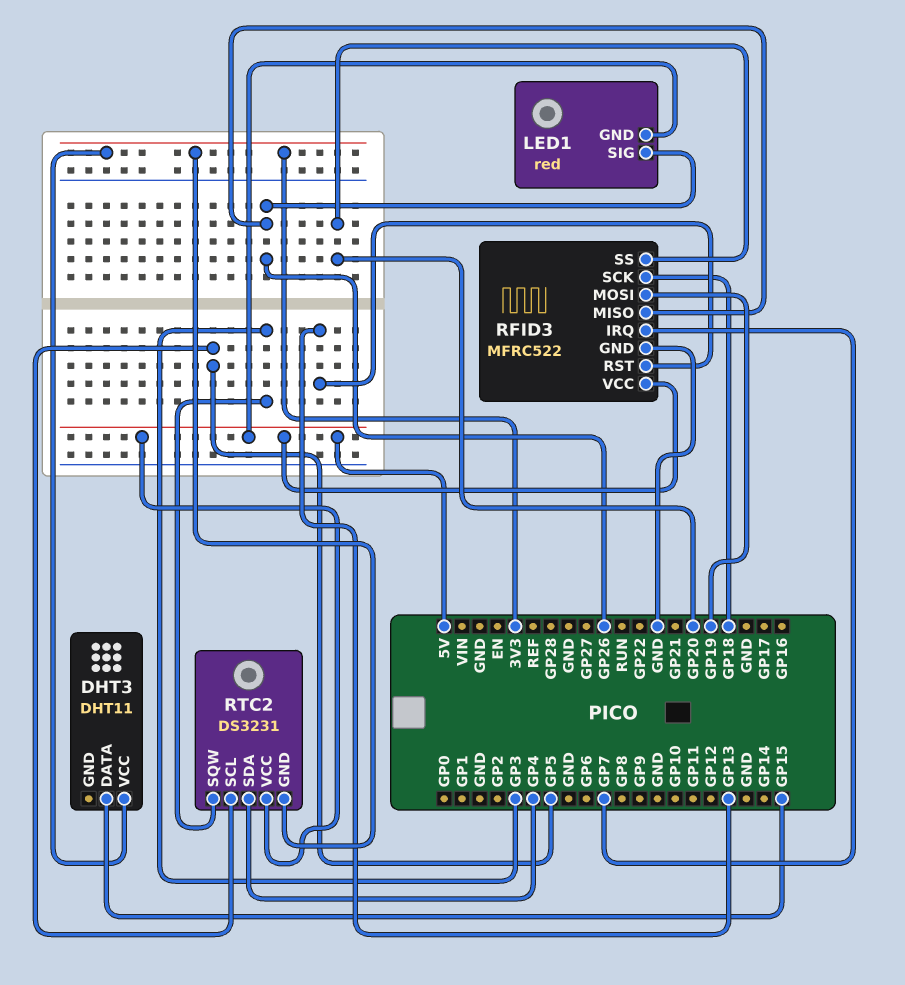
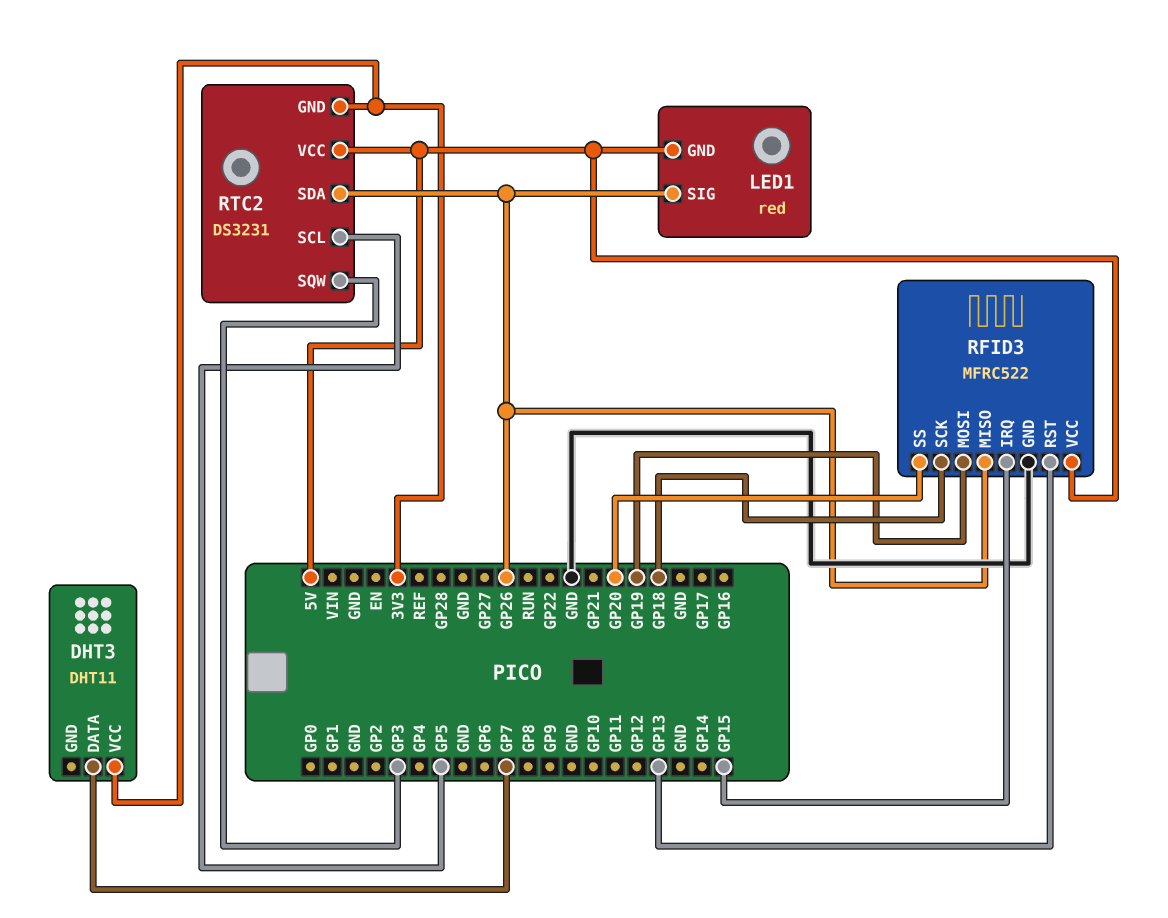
DHT3 pin DATA: GP15 -> GP7
RFID3 pin IRQ: GP7 -> GP15
RTC2 pin SDA: GP4 -> GP26

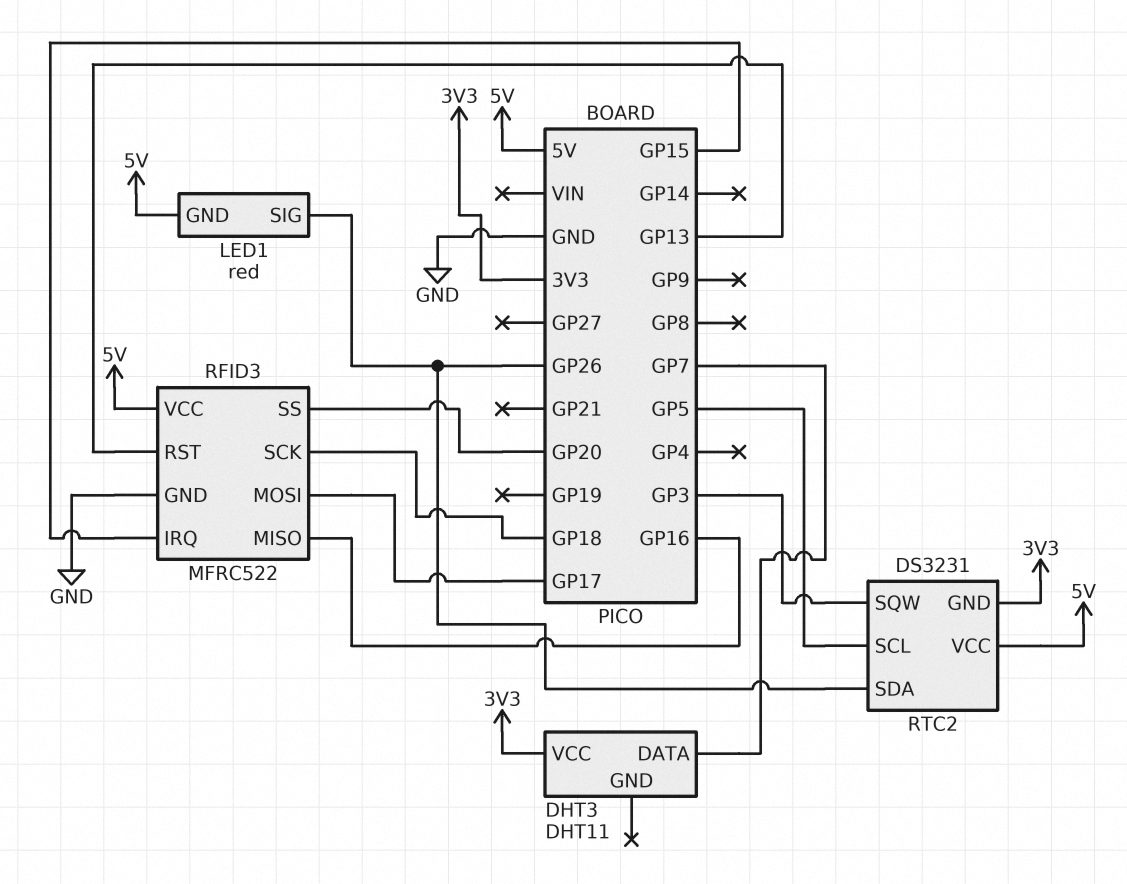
RFID3 pin MISO: GP26 -> GP16
RFID3 pin MOSI: GP19 -> GP17

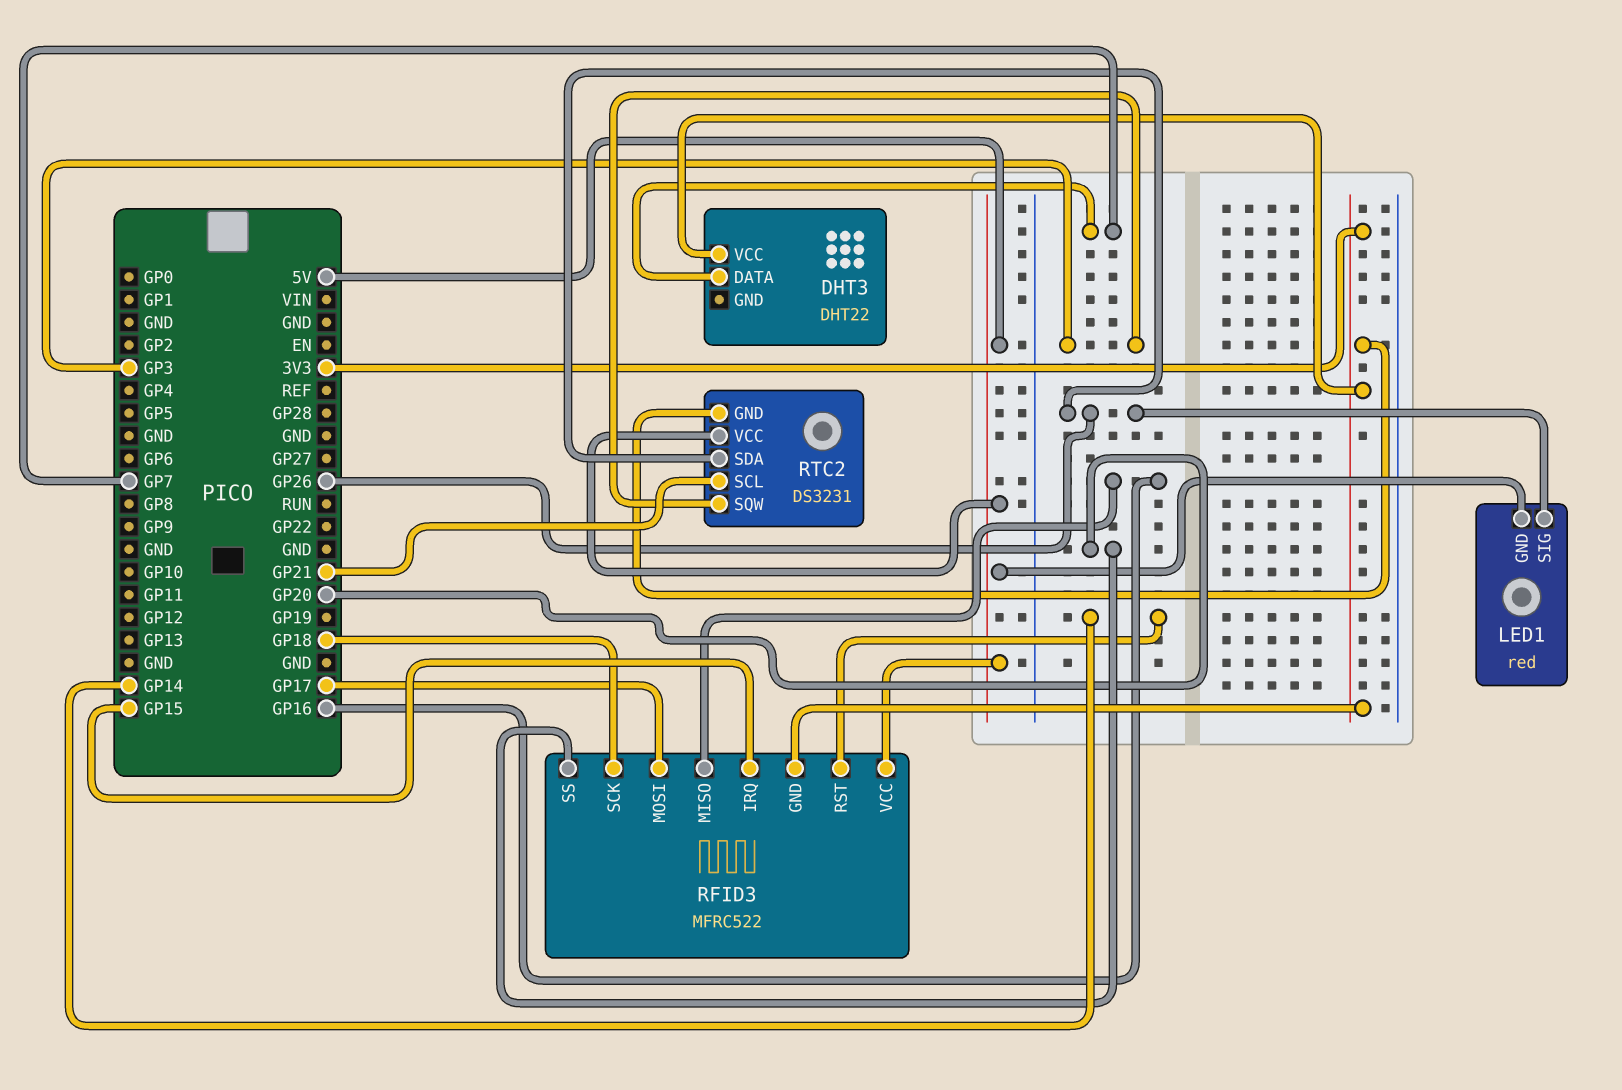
DHT3: DHT11 -> DHT22
RFID3 pin GND: GND -> 3V3
RFID3 pin RST: GP13 -> GP14
RTC2 pin SCL: GP5 -> GP21

